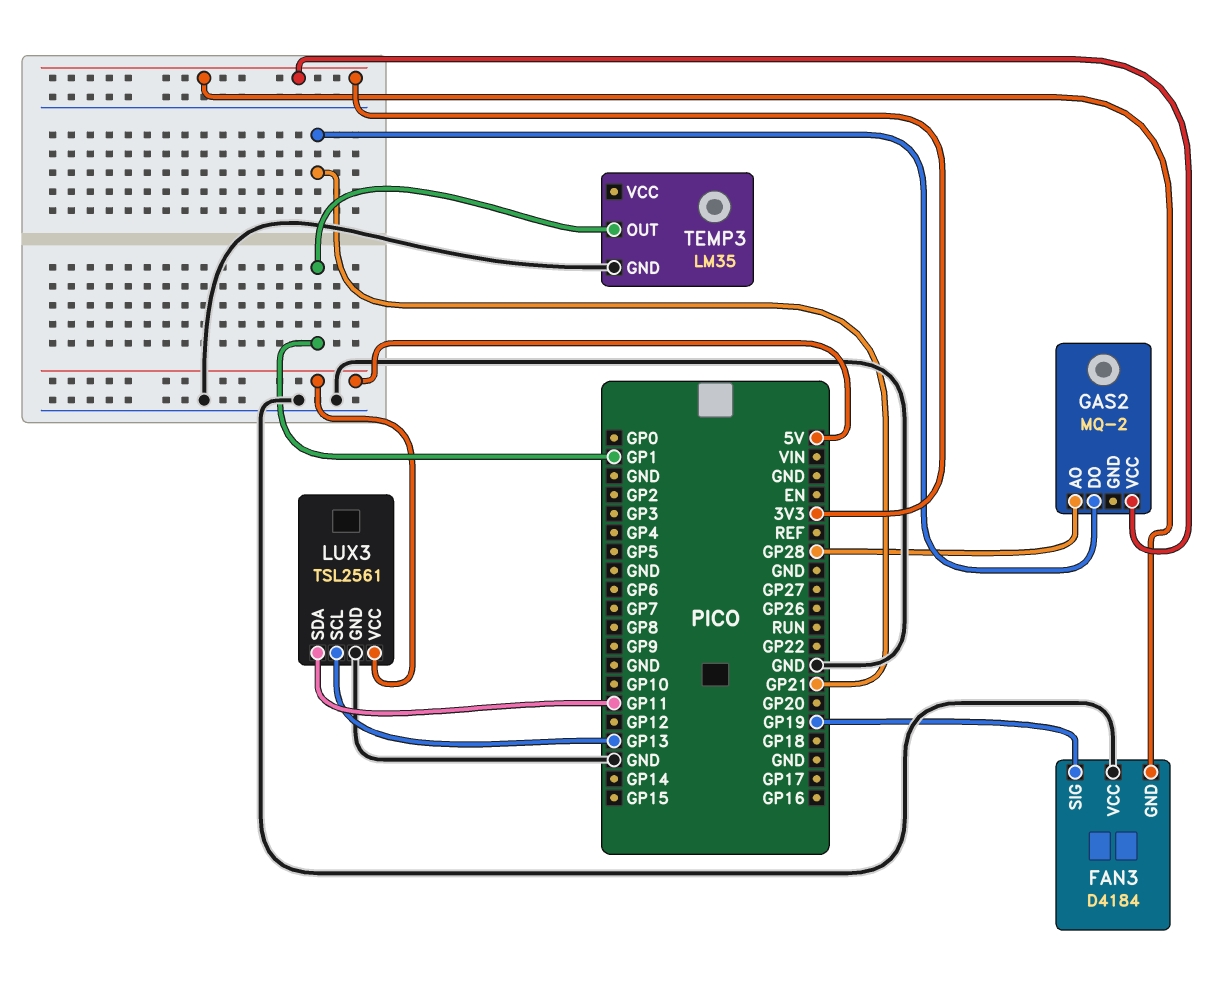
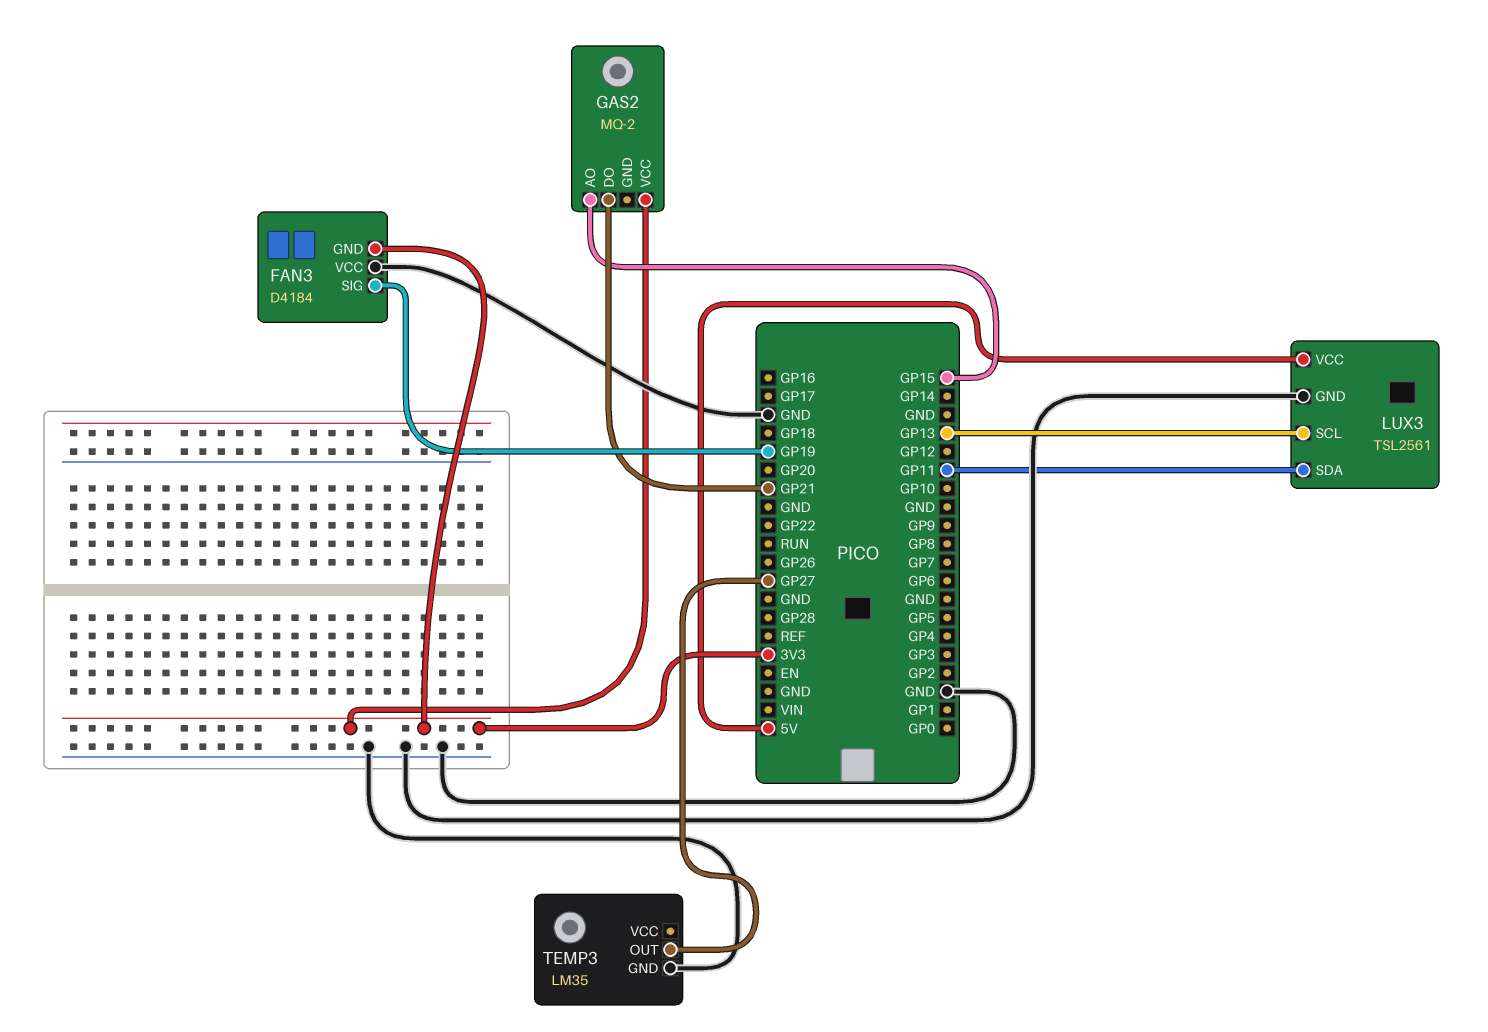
GAS2 pin AO: GP28 -> GP15
TEMP3 pin OUT: GP1 -> GP27

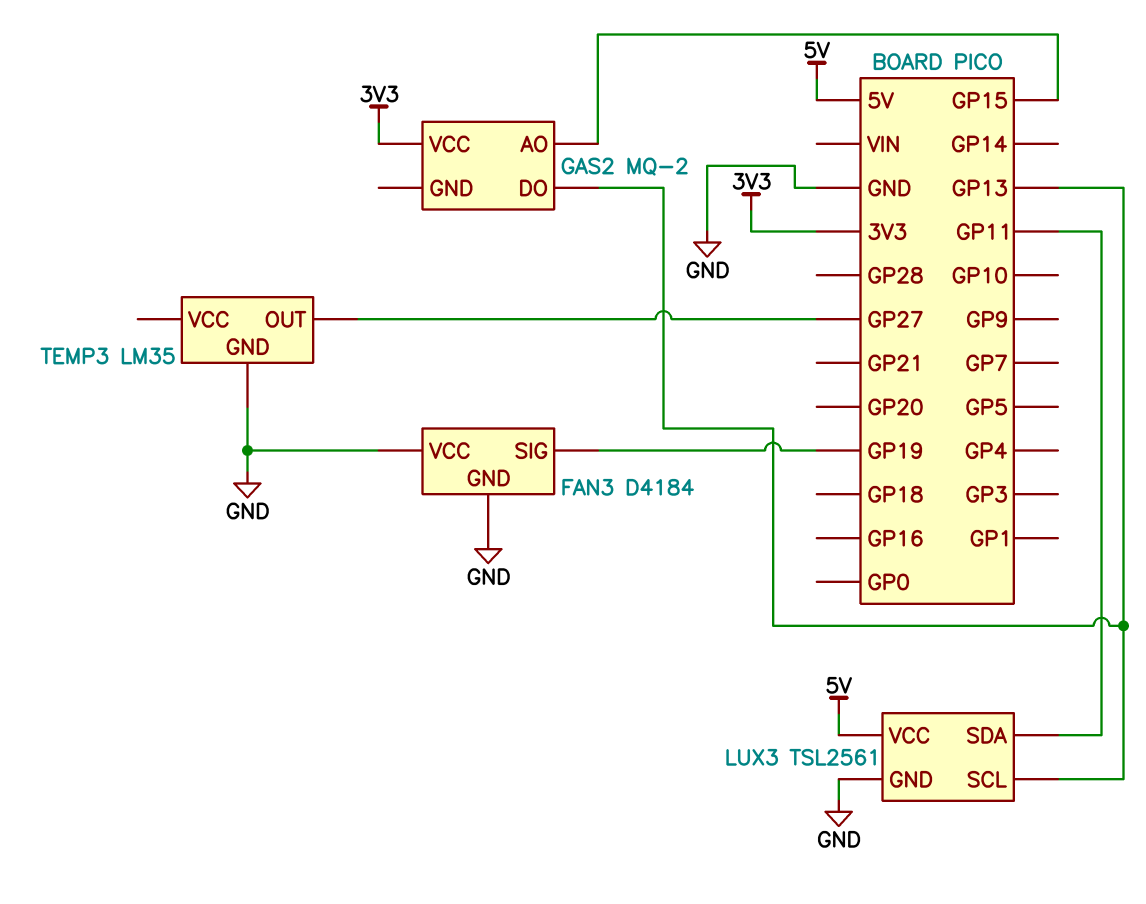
FAN3 pin GND: 3V3 -> GND
GAS2 pin DO: GP21 -> GP13

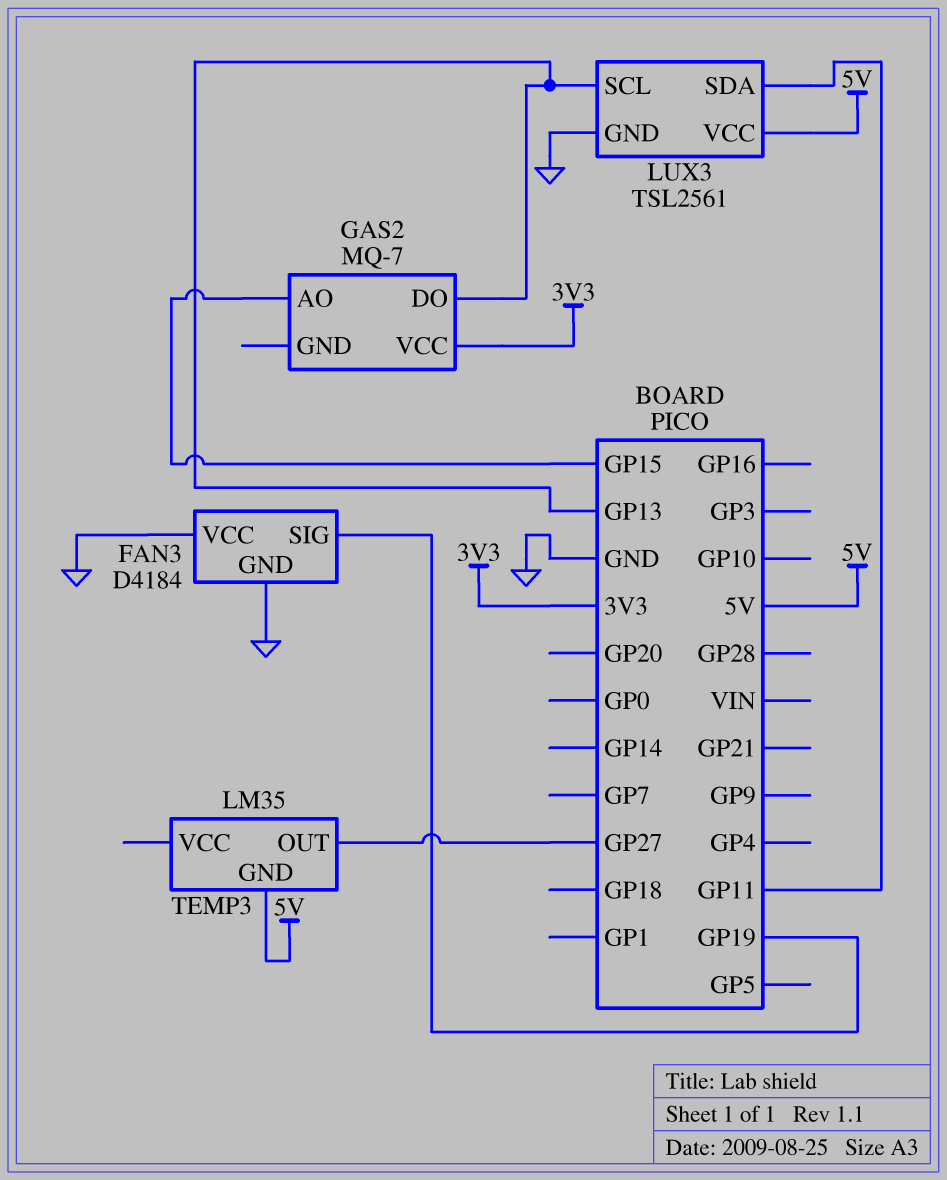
GAS2: MQ-2 -> MQ-7
TEMP3 pin GND: GND -> 5V

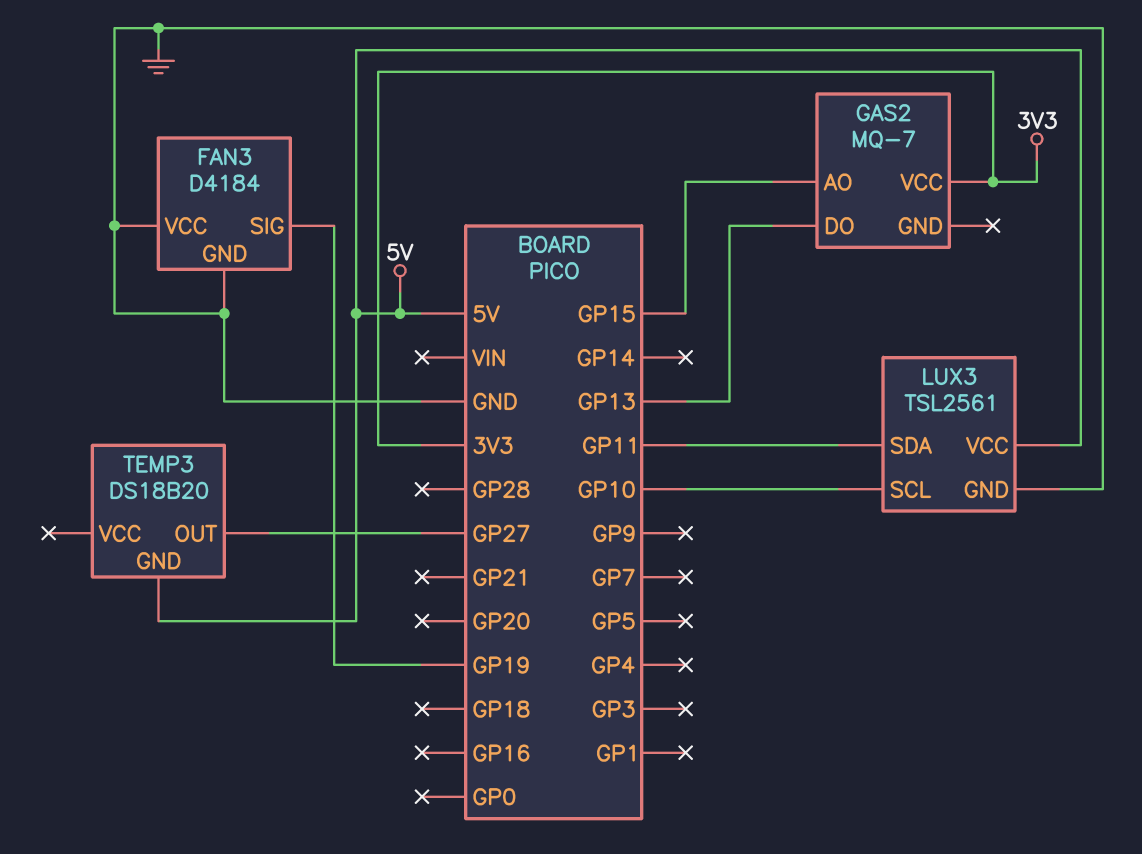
LUX3 pin SCL: GP13 -> GP10
TEMP3: LM35 -> DS18B20

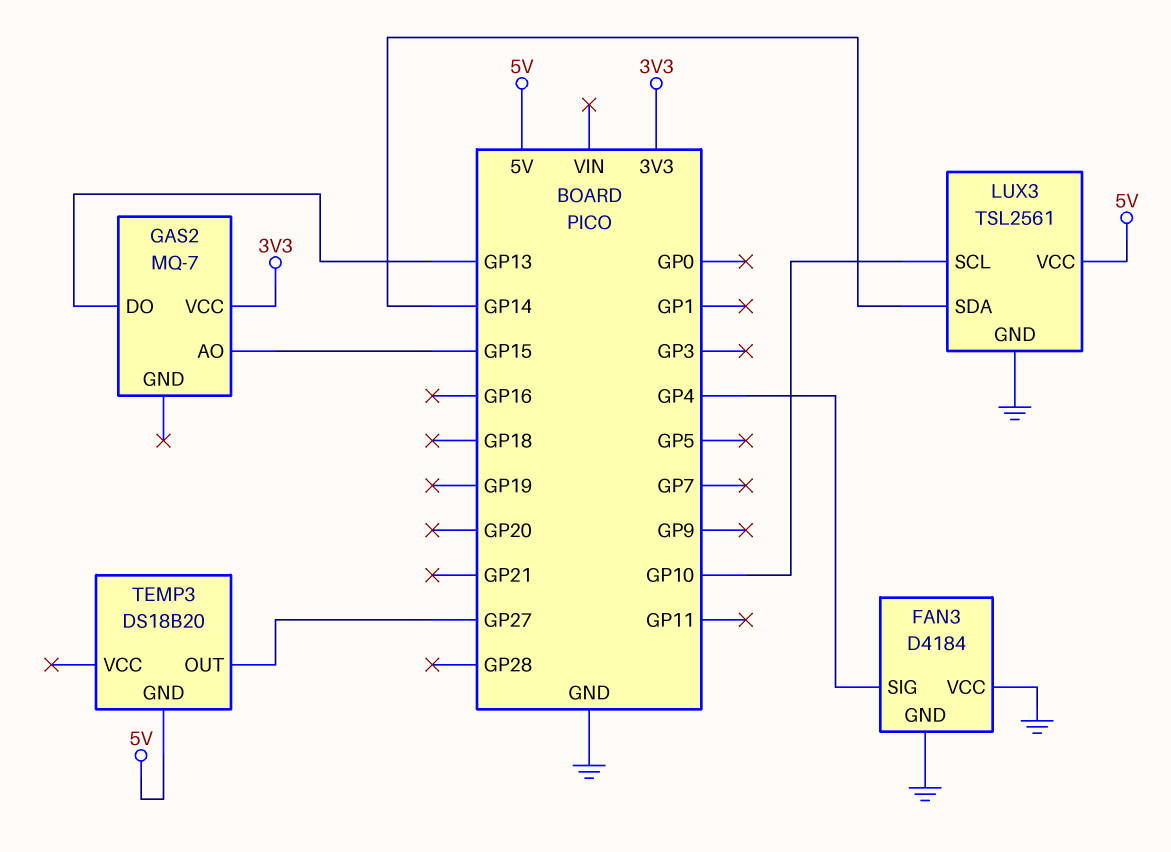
FAN3 pin SIG: GP19 -> GP4
LUX3 pin SDA: GP11 -> GP14

